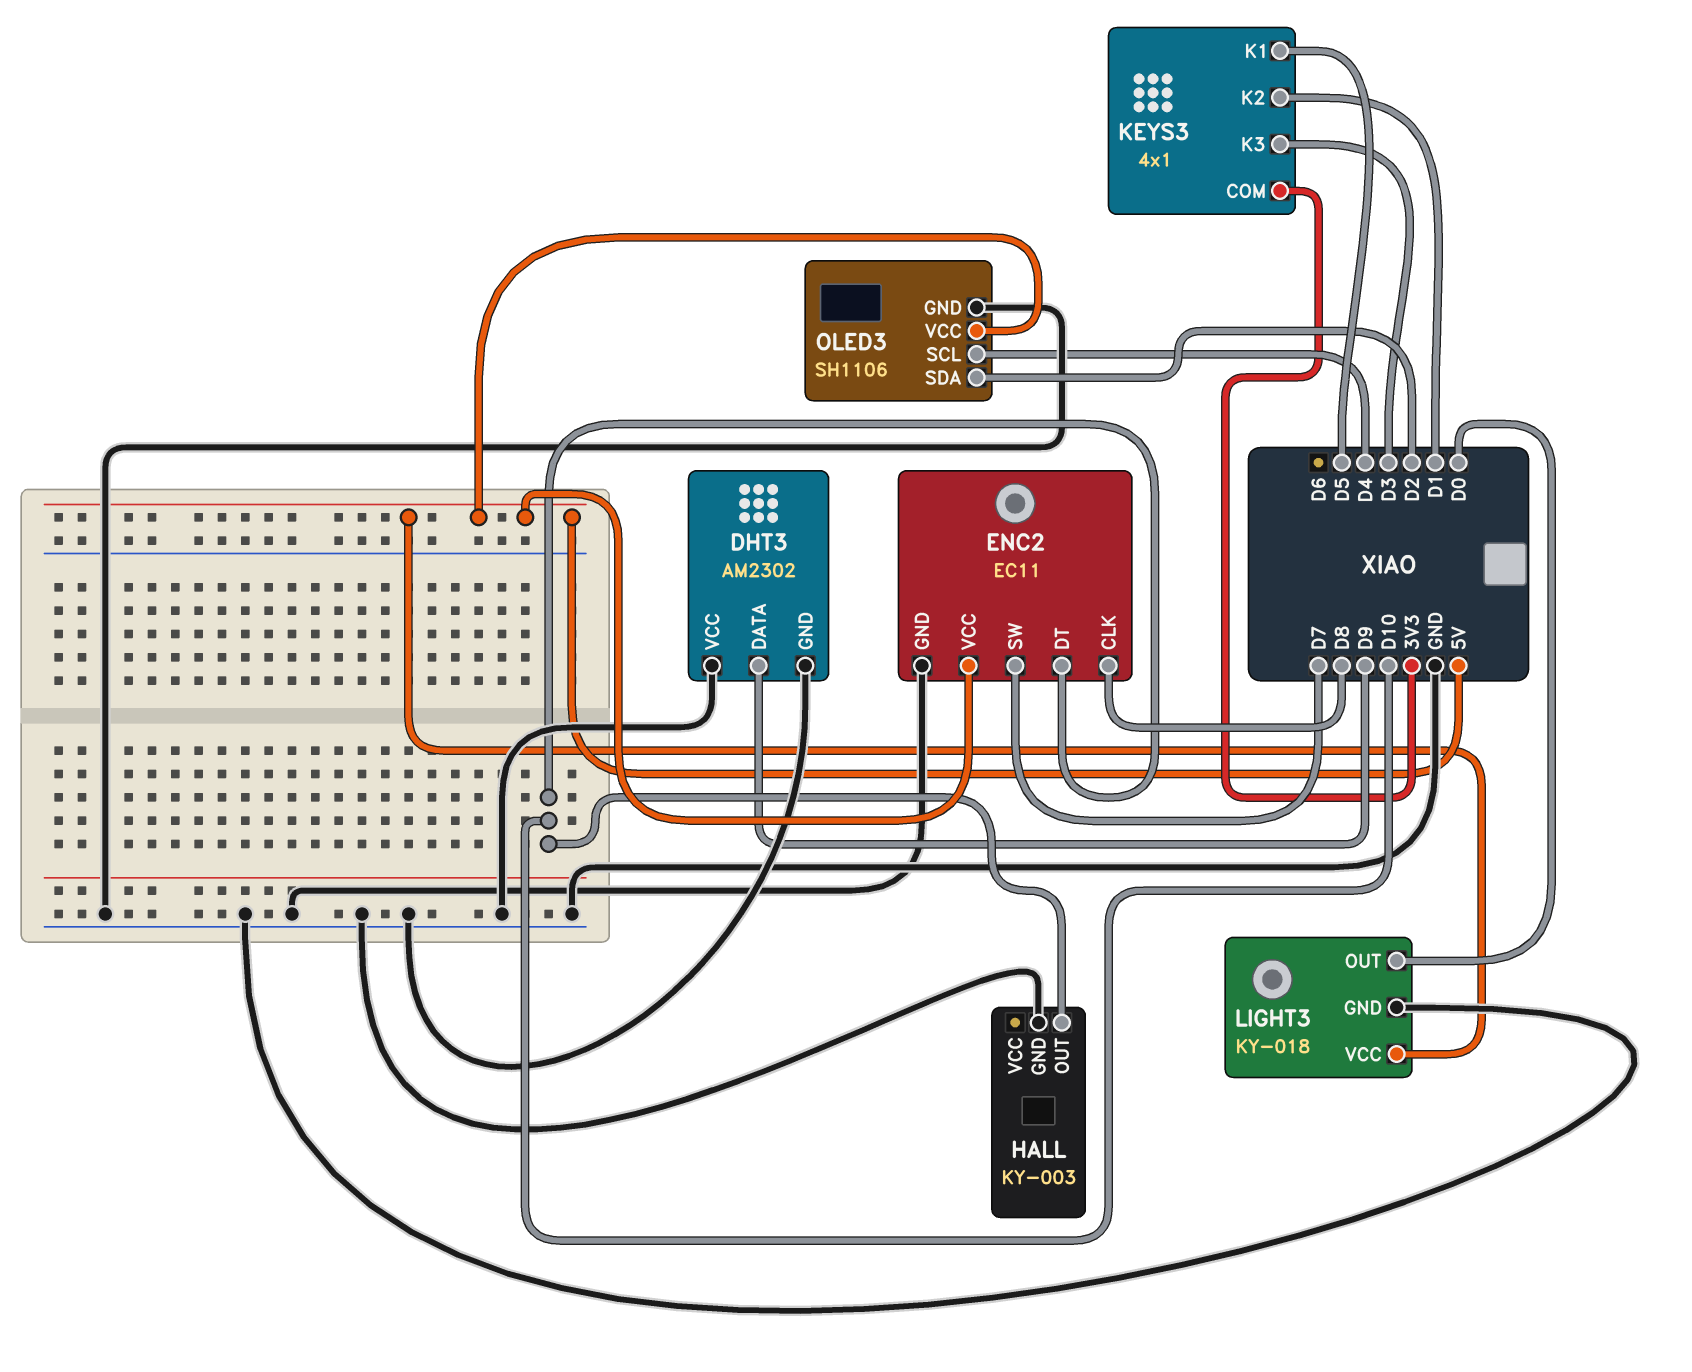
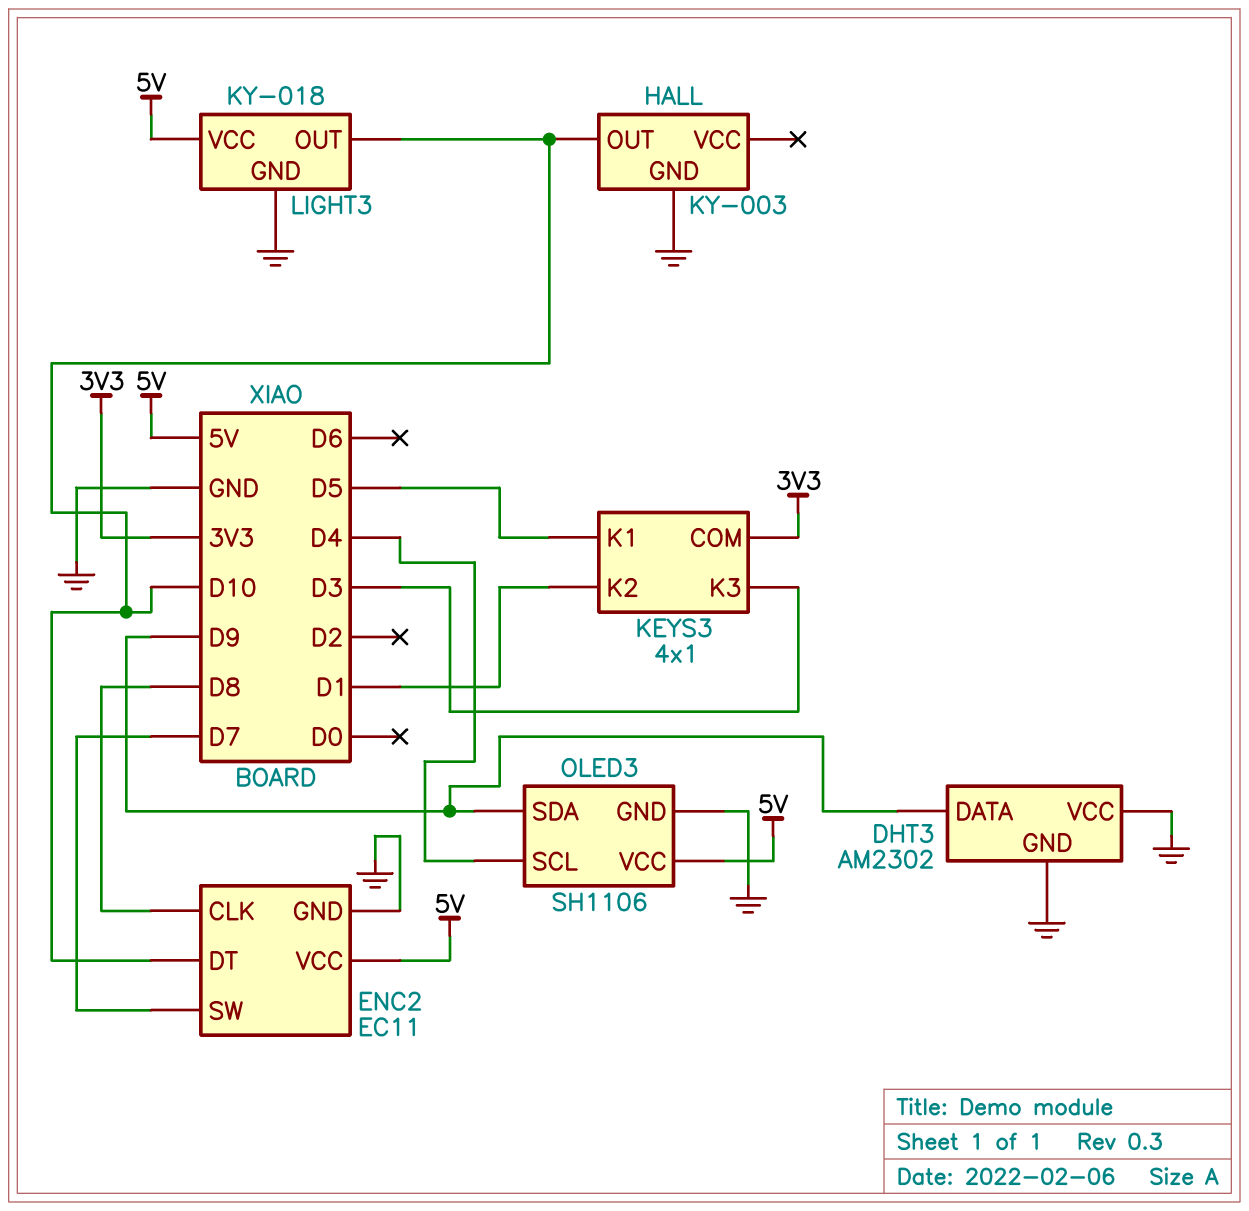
LIGHT3 pin OUT: D0 -> D10
OLED3 pin SDA: D2 -> D9

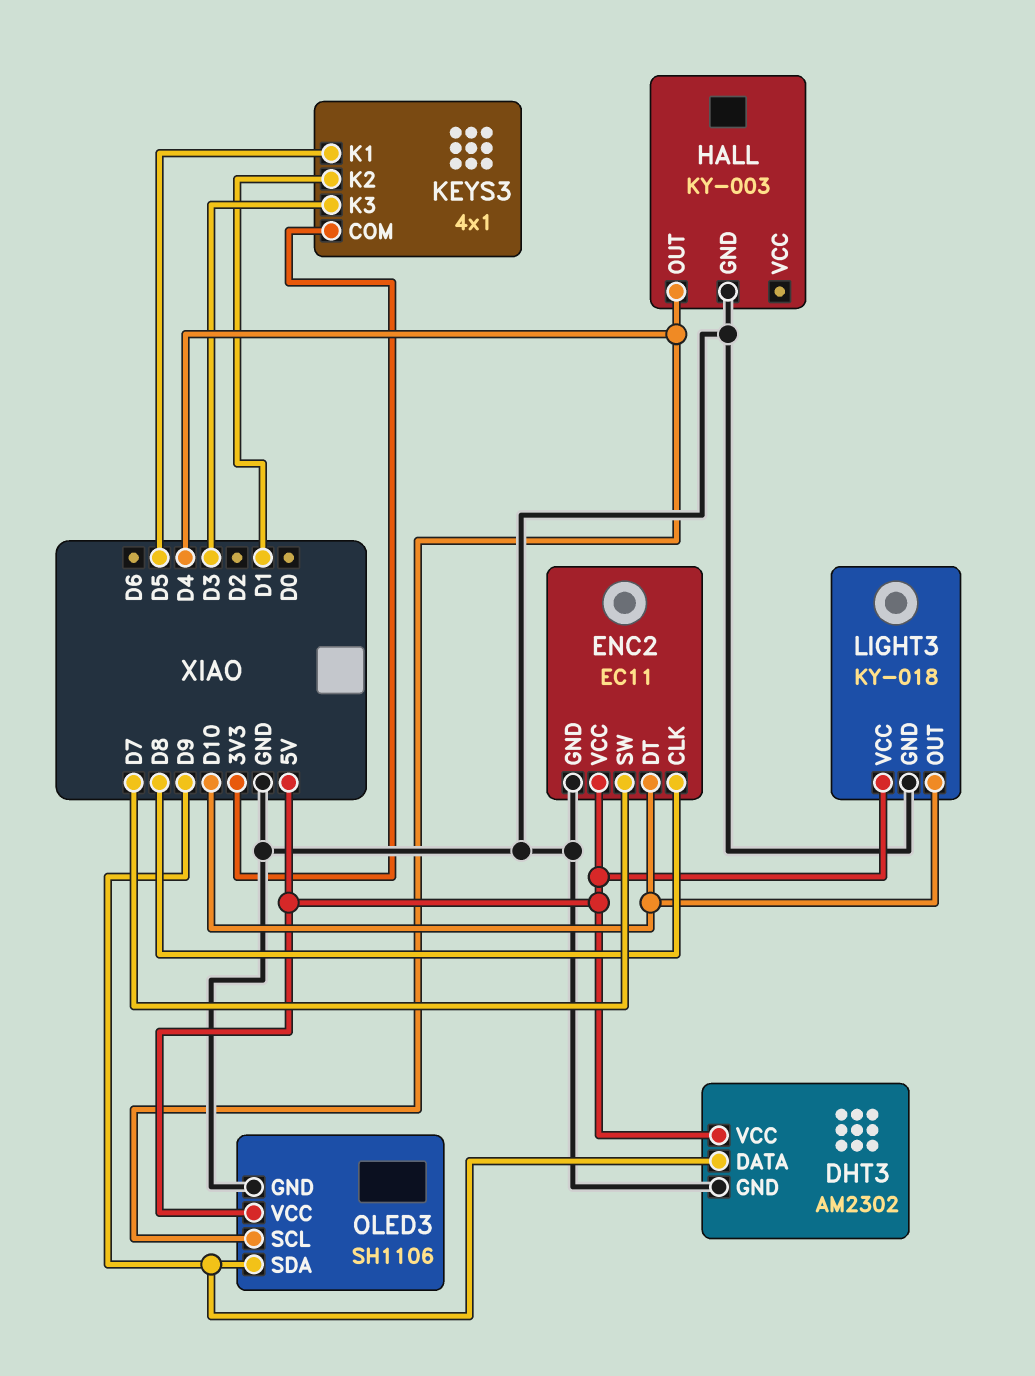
DHT3 pin VCC: GND -> 5V
HALL pin OUT: D10 -> D4

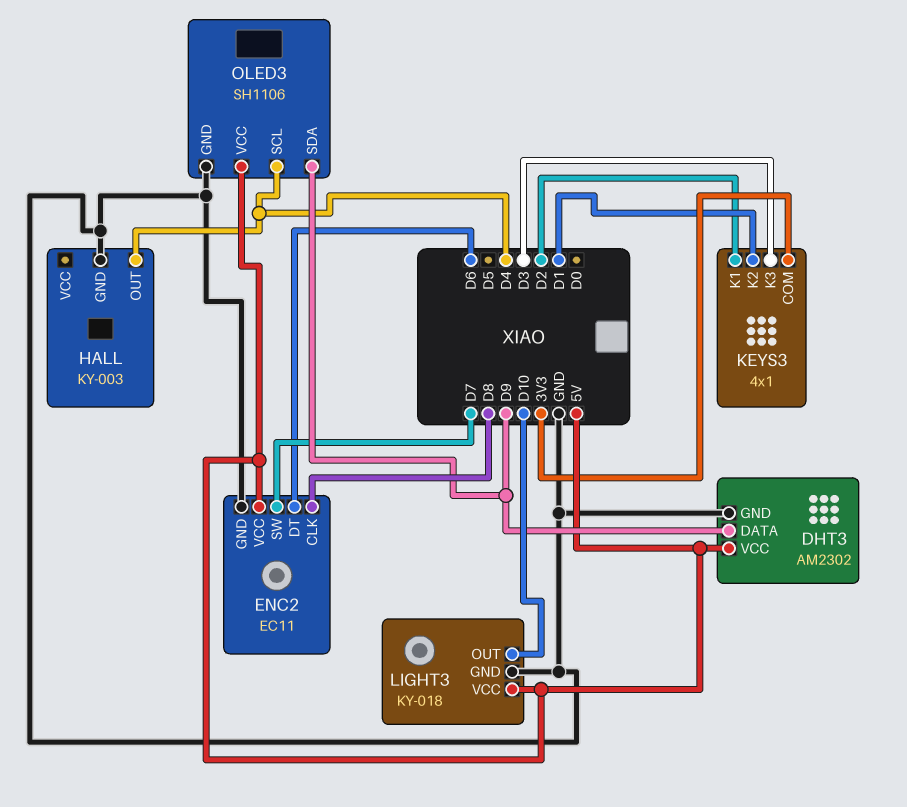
ENC2 pin DT: D10 -> D6
KEYS3 pin K1: D5 -> D2

